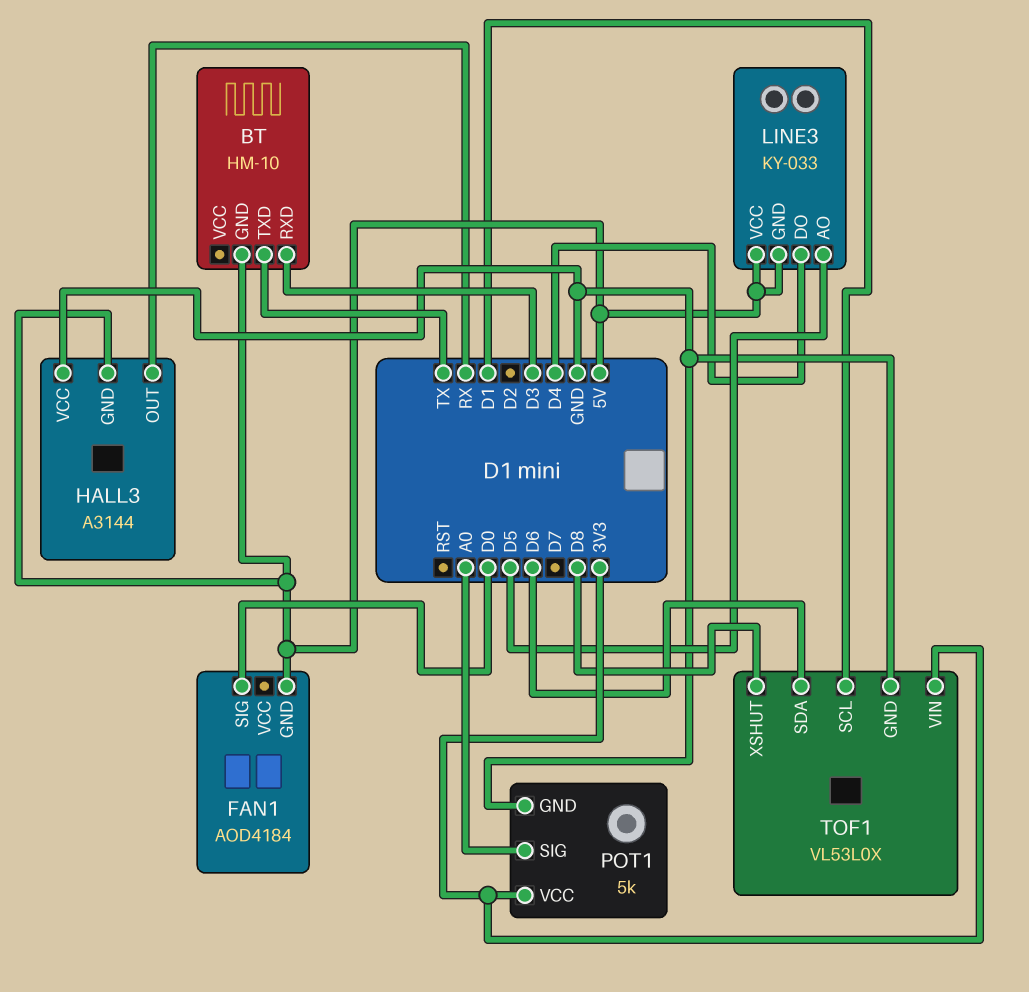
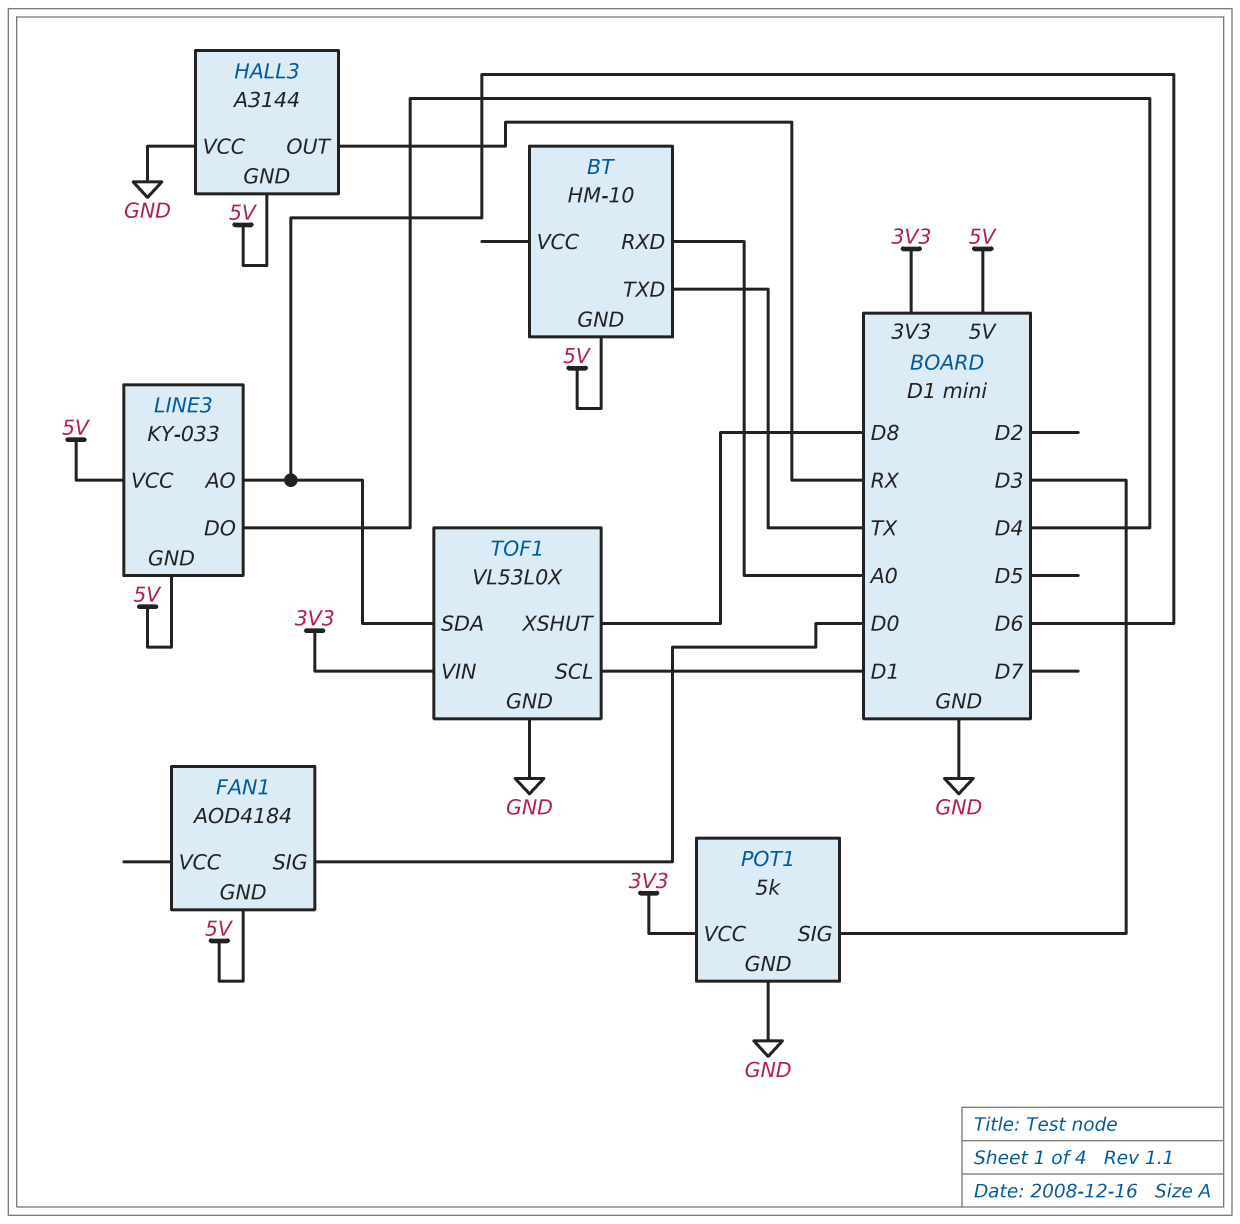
BT pin RXD: D3 -> A0
LINE3 pin AO: D5 -> D6
POT1 pin SIG: A0 -> D3

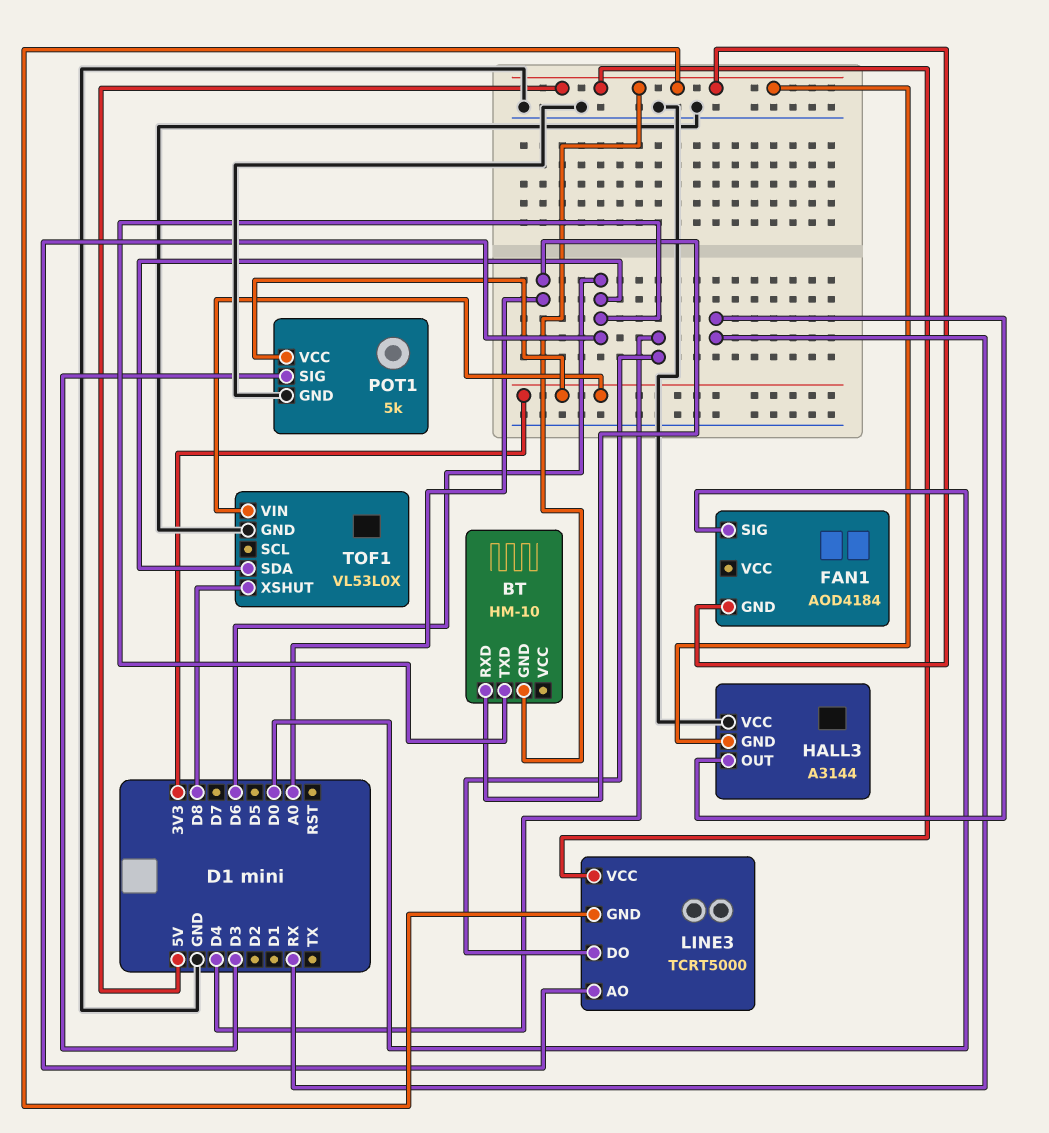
BT pin TXD: TX -> D6
LINE3: KY-033 -> TCRT5000
TOF1 pin SCL: D1 -> none

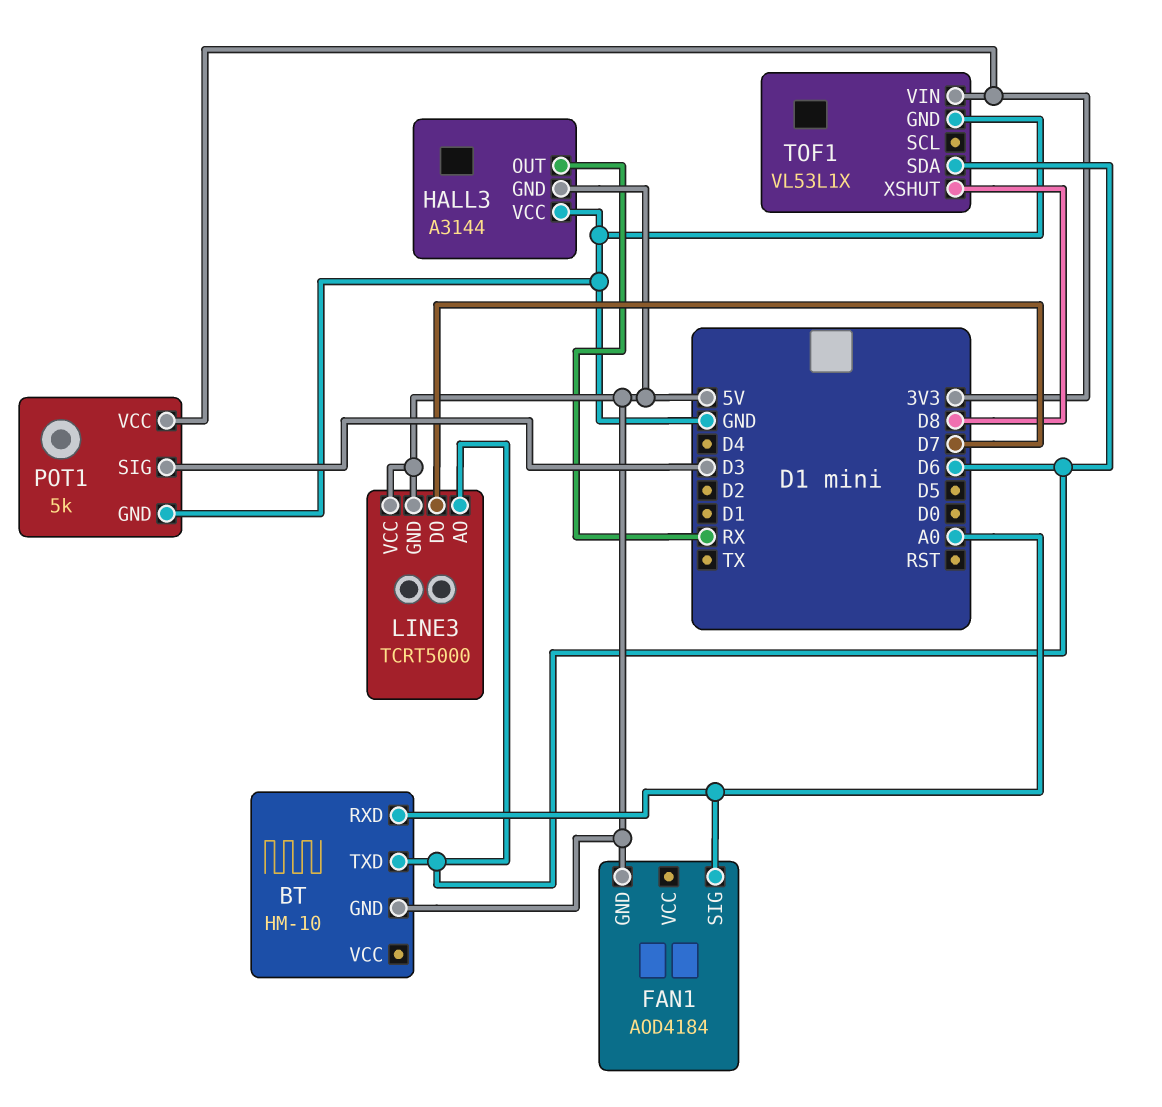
FAN1 pin SIG: D0 -> A0
LINE3 pin DO: D4 -> D7
TOF1: VL53L0X -> VL53L1X

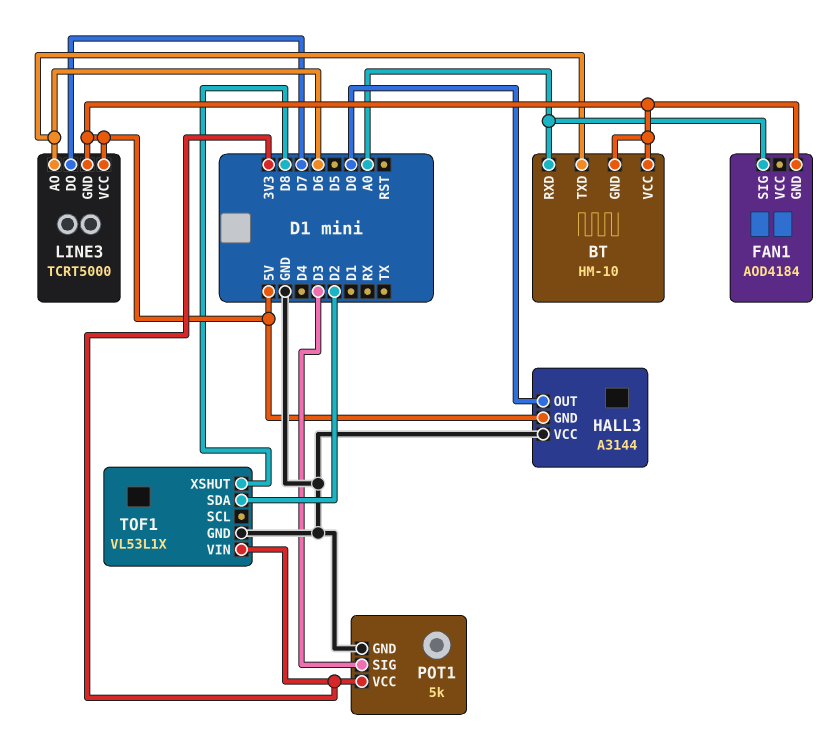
BT pin VCC: none -> 5V
HALL3 pin OUT: RX -> D0
TOF1 pin SDA: D6 -> D2

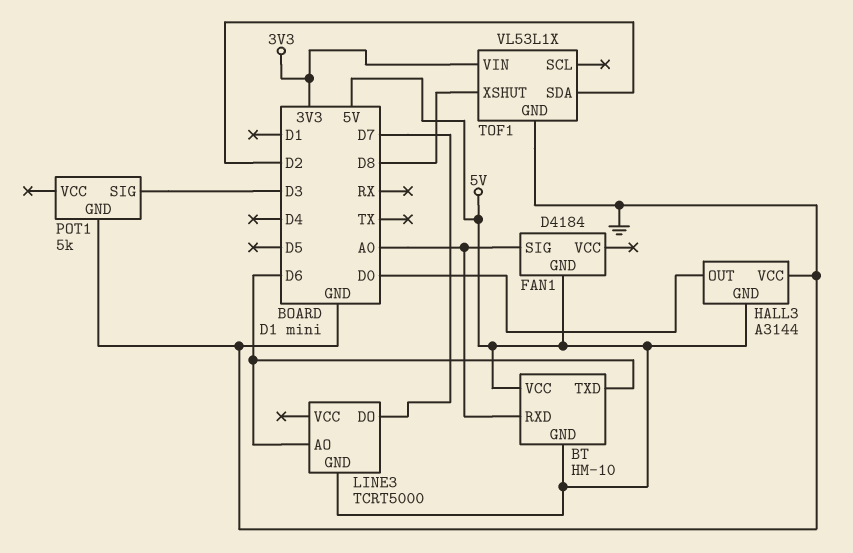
FAN1: AOD4184 -> D4184
LINE3 pin VCC: 5V -> none
POT1 pin VCC: 3V3 -> none

